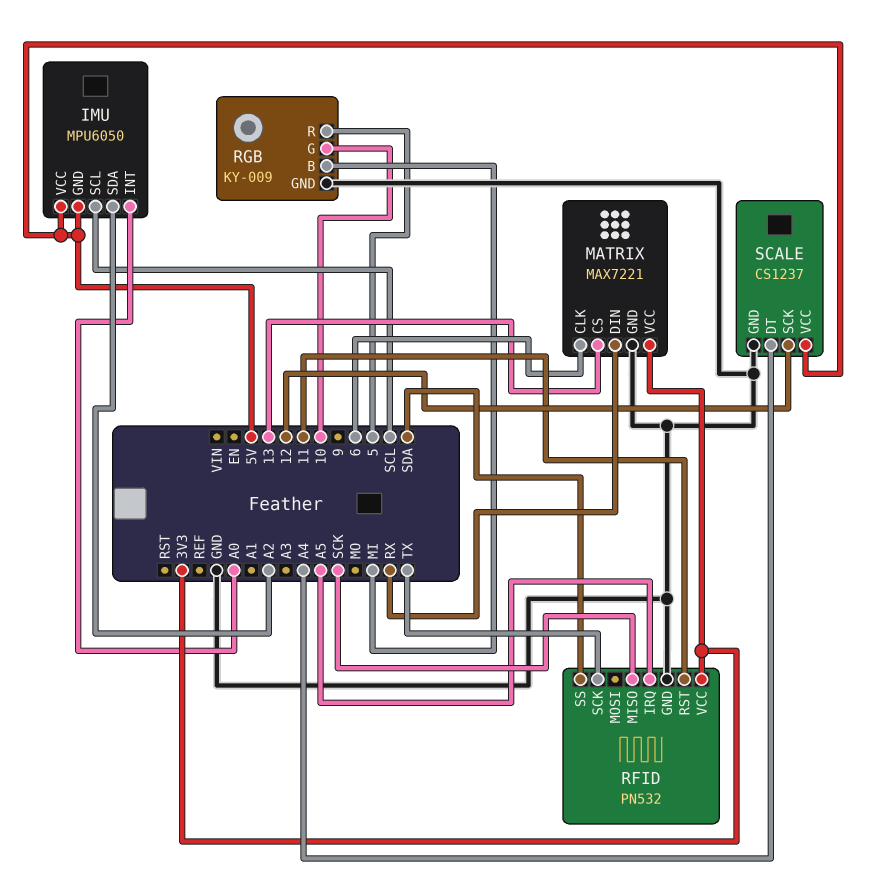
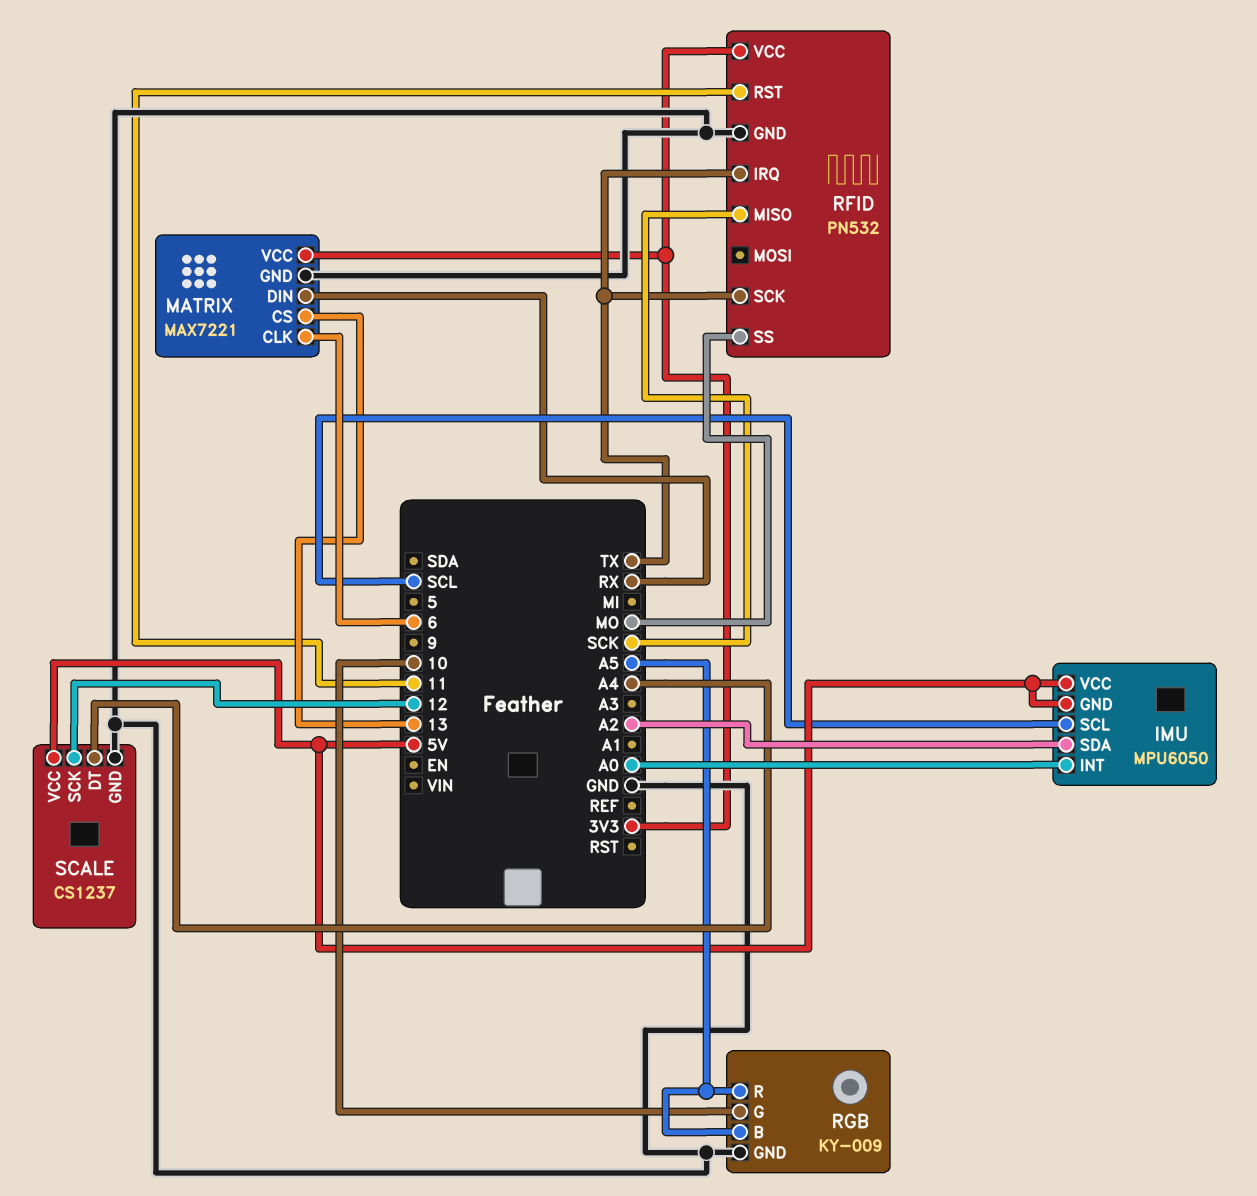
RFID pin IRQ: A5 -> TX
RFID pin SS: SDA -> MO
RGB pin B: MI -> A5
RGB pin R: 5 -> A5

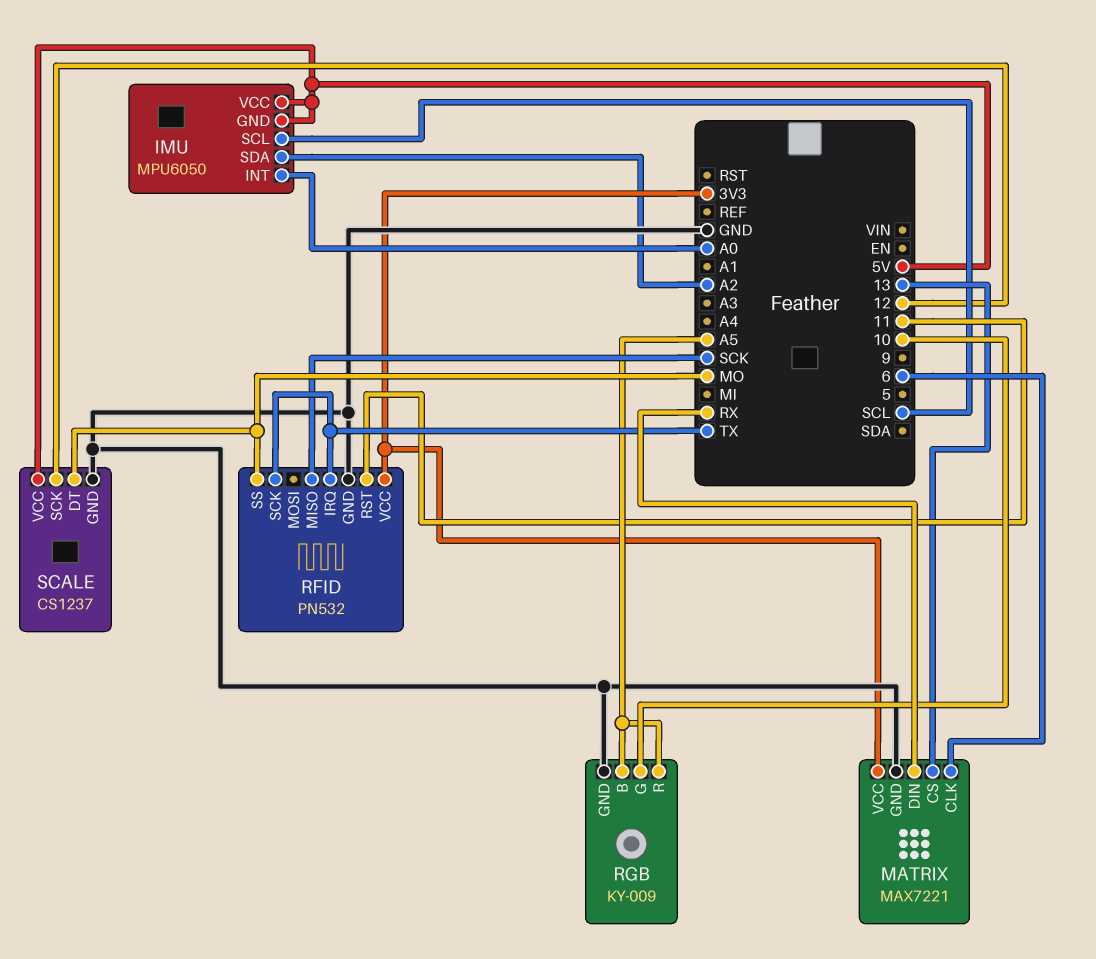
SCALE pin DT: A4 -> MO

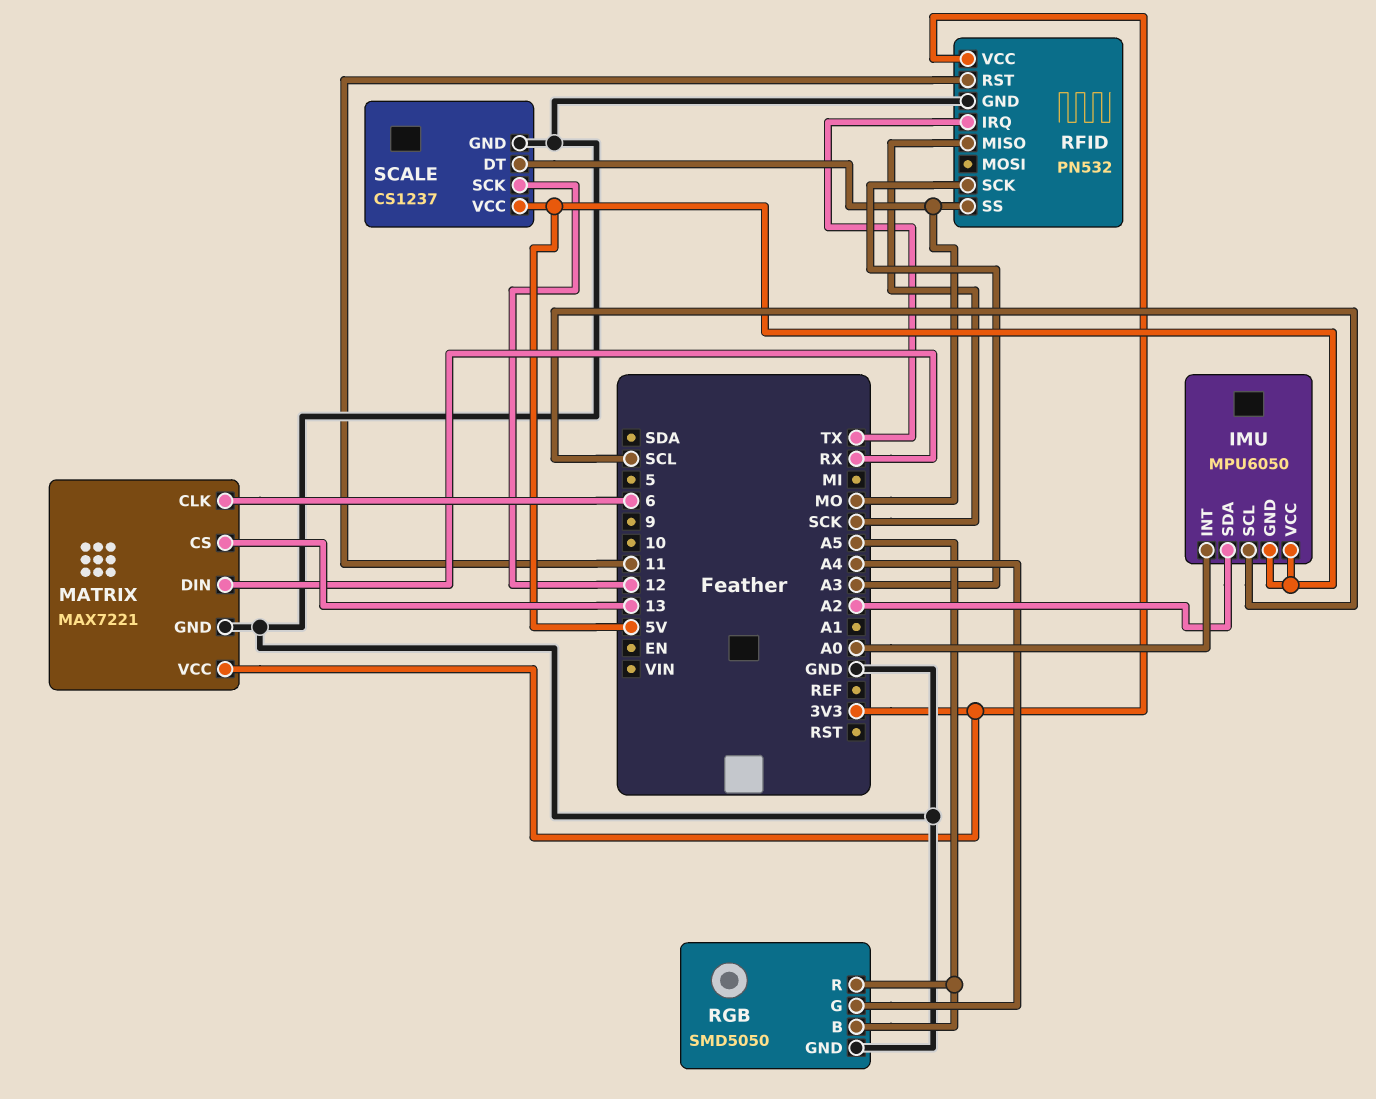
RFID pin SCK: TX -> A3
RGB: KY-009 -> SMD5050
RGB pin G: 10 -> A4

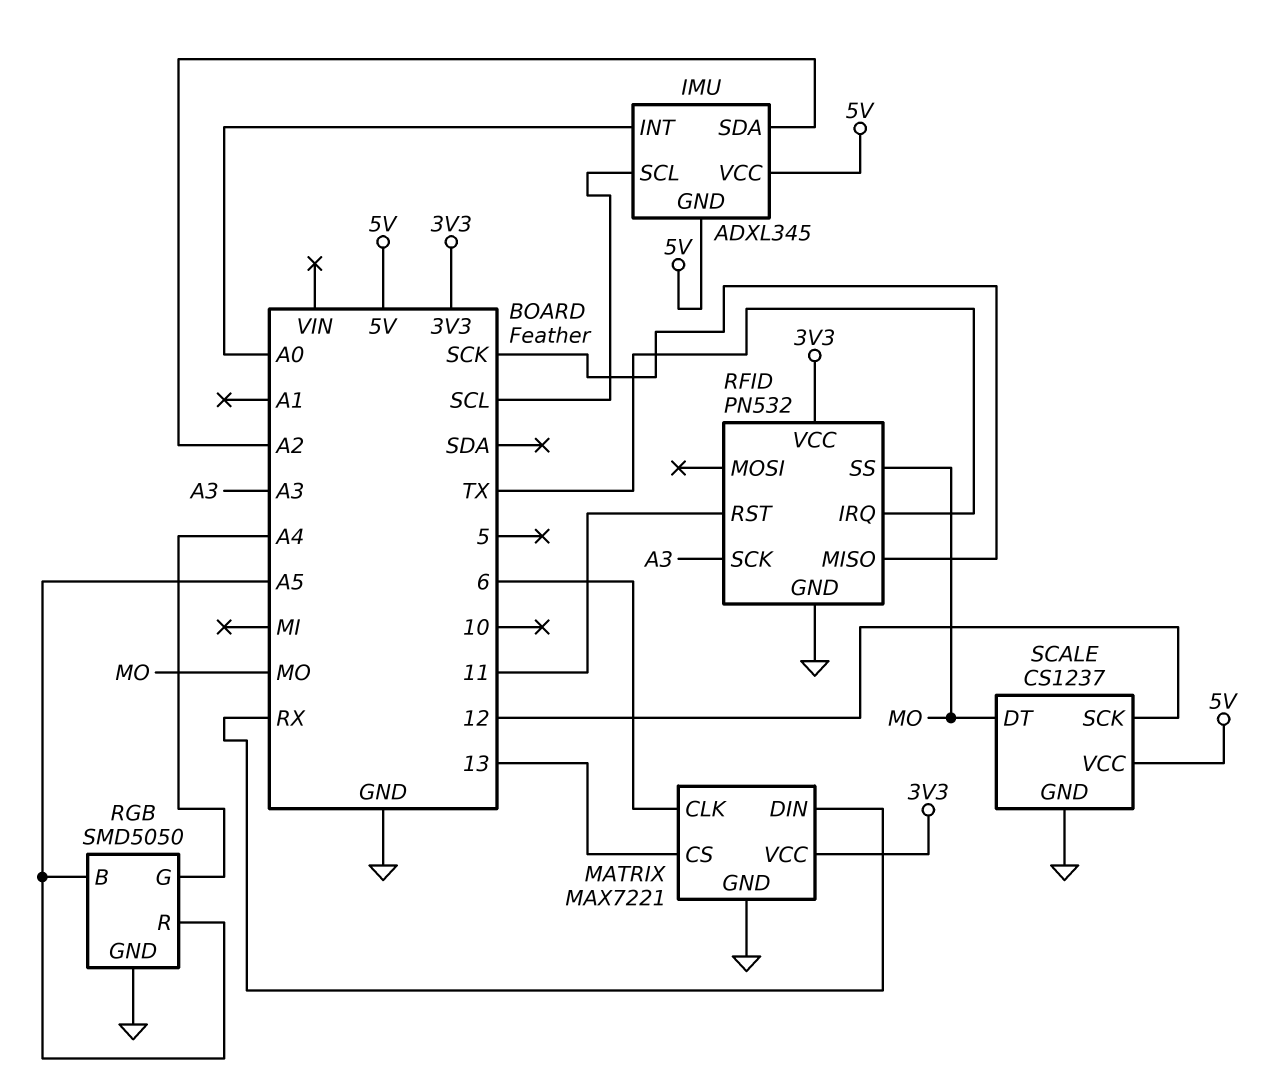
IMU: MPU6050 -> ADXL345

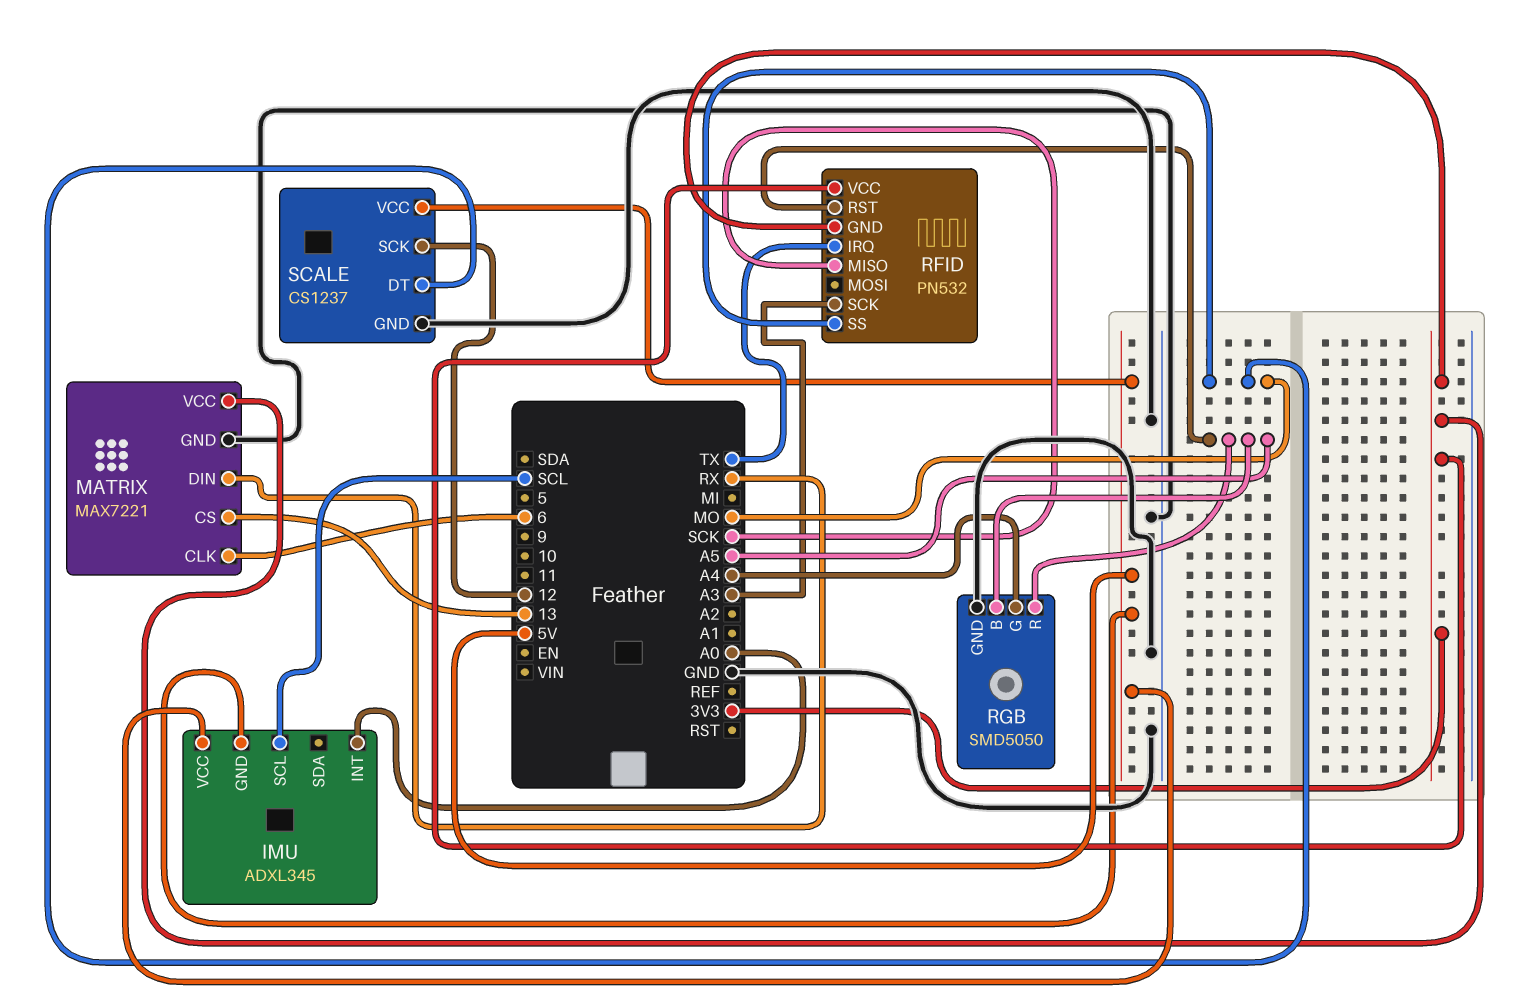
IMU pin SDA: A2 -> none
RFID pin GND: GND -> 3V3
RFID pin RST: 11 -> A5

